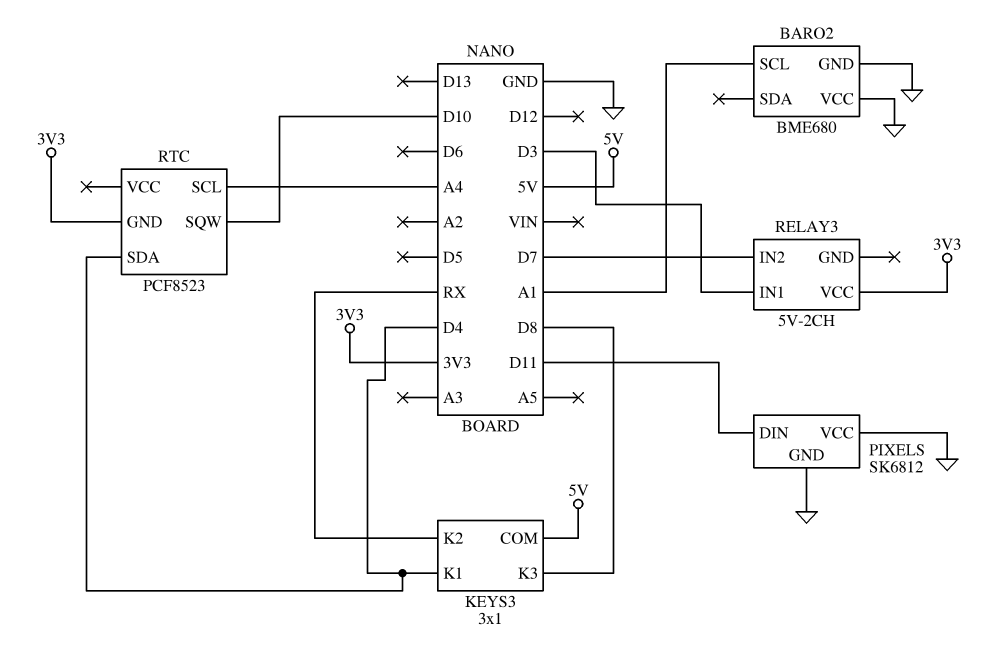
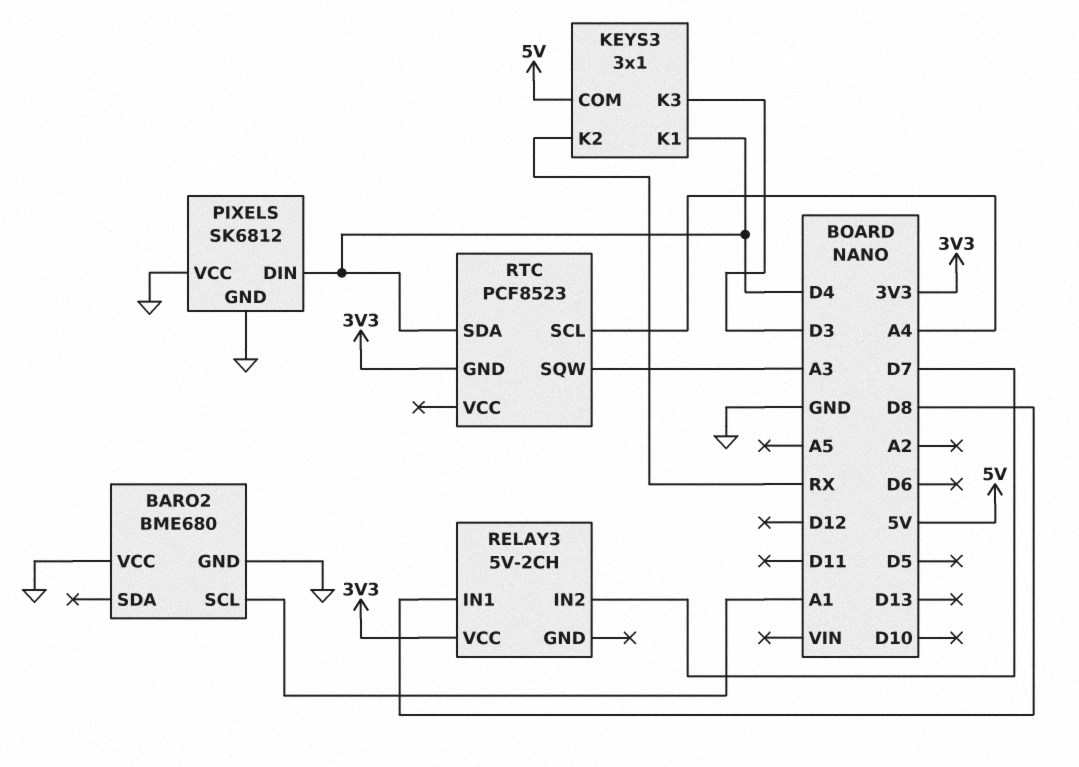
KEYS3 pin K3: D8 -> D3
PIXELS pin DIN: D11 -> D4
RELAY3 pin IN1: D3 -> D8
RTC pin SQW: D10 -> A3

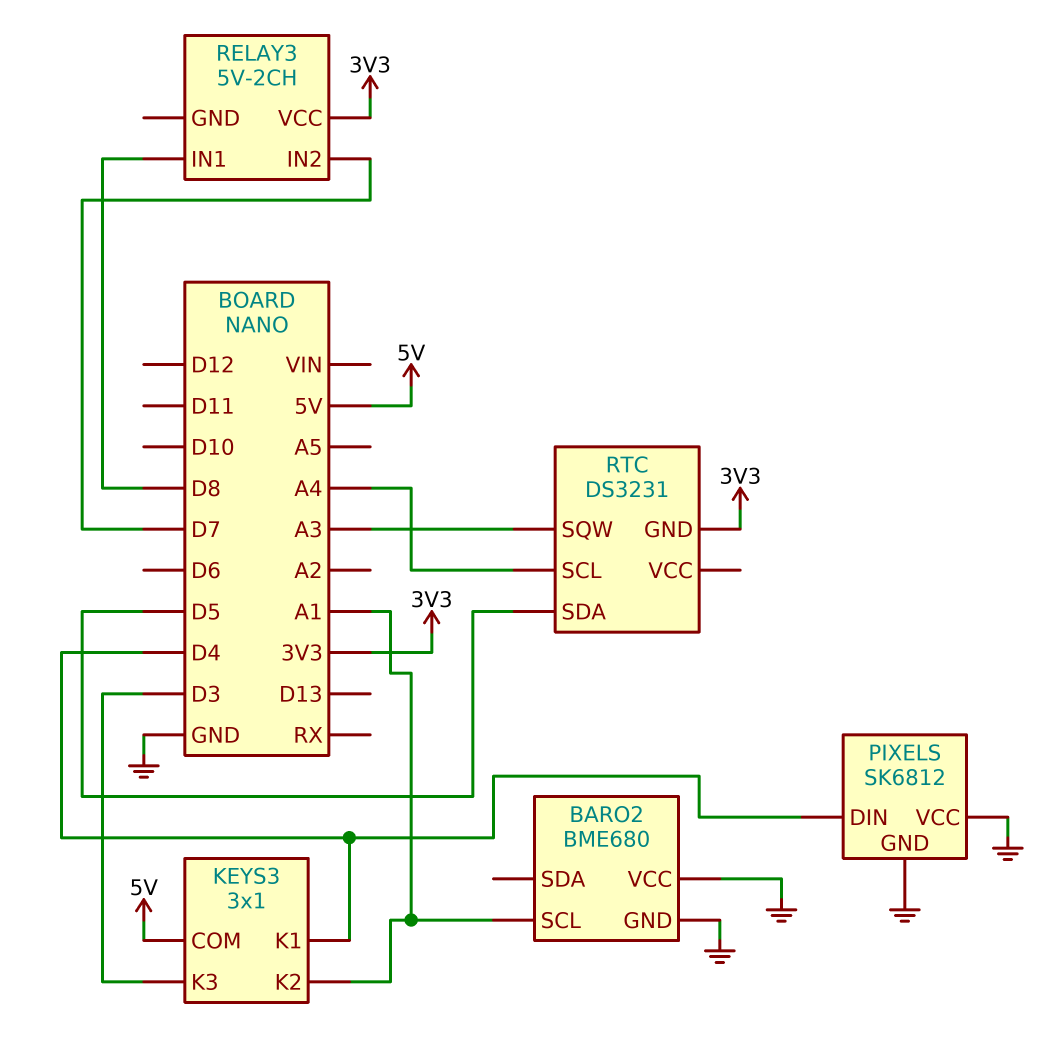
KEYS3 pin K2: RX -> A1
RTC: PCF8523 -> DS3231
RTC pin SDA: D4 -> D5

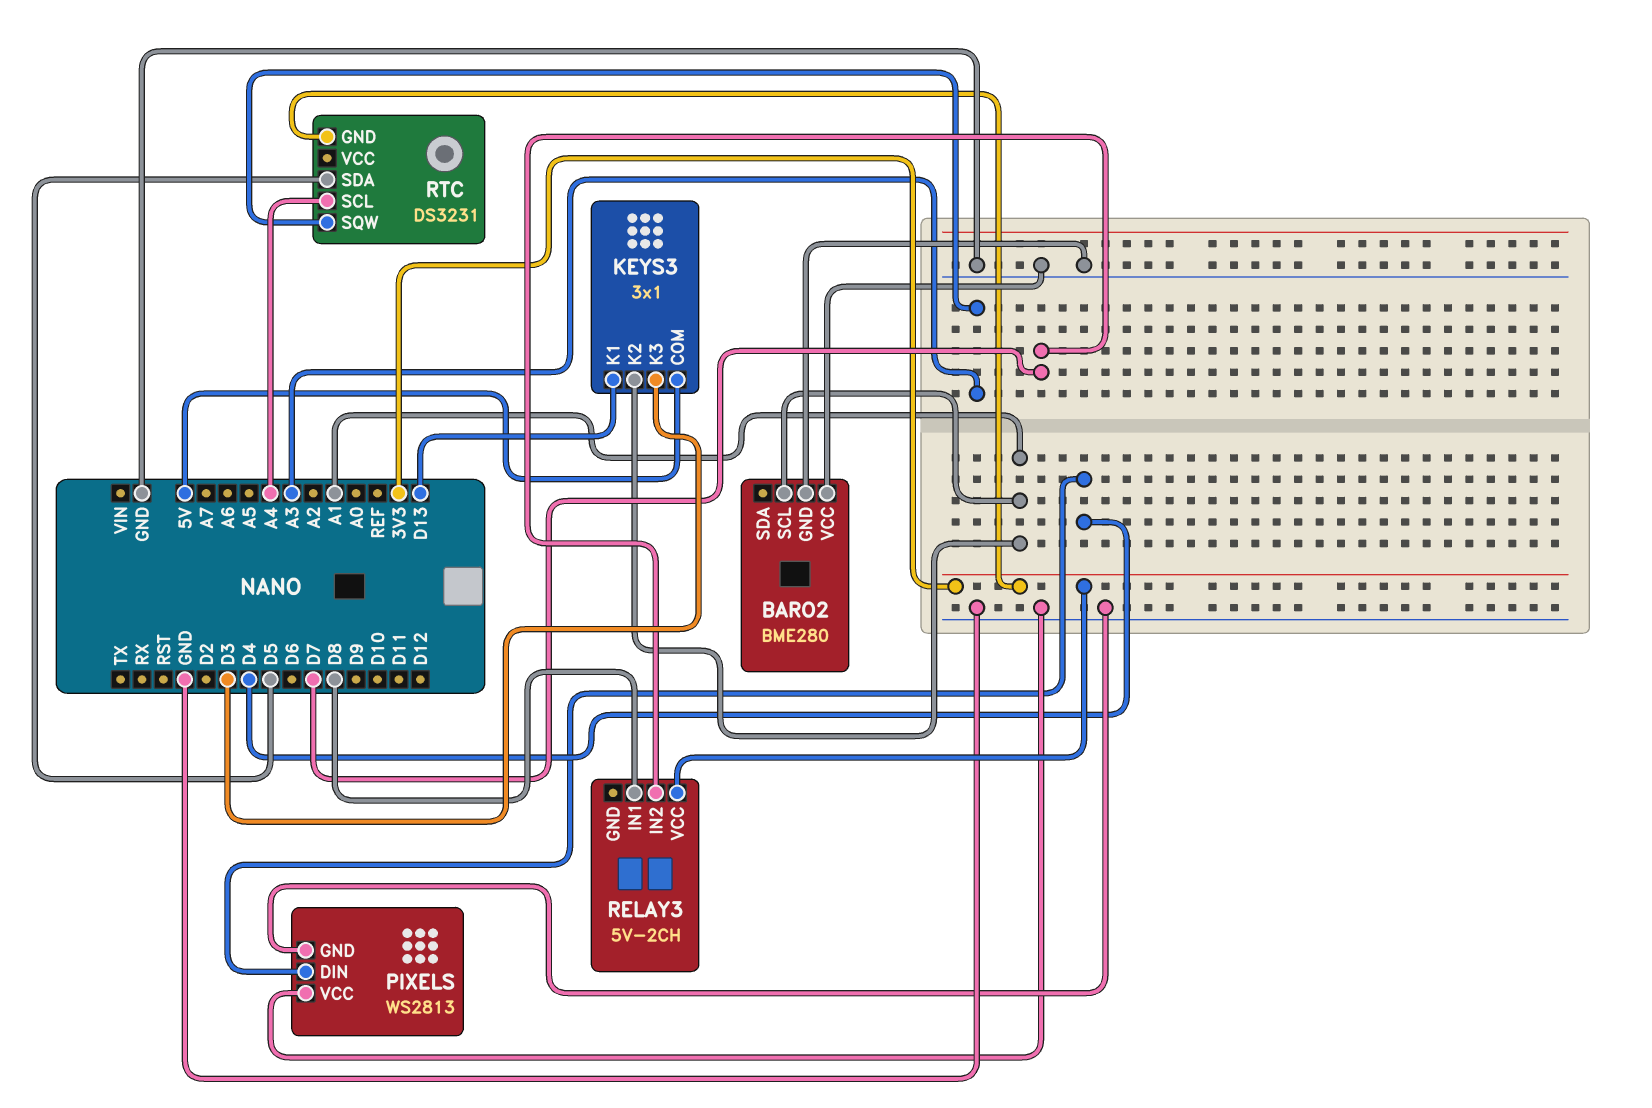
BARO2: BME680 -> BME280
KEYS3 pin K1: D4 -> D13
PIXELS: SK6812 -> WS2813

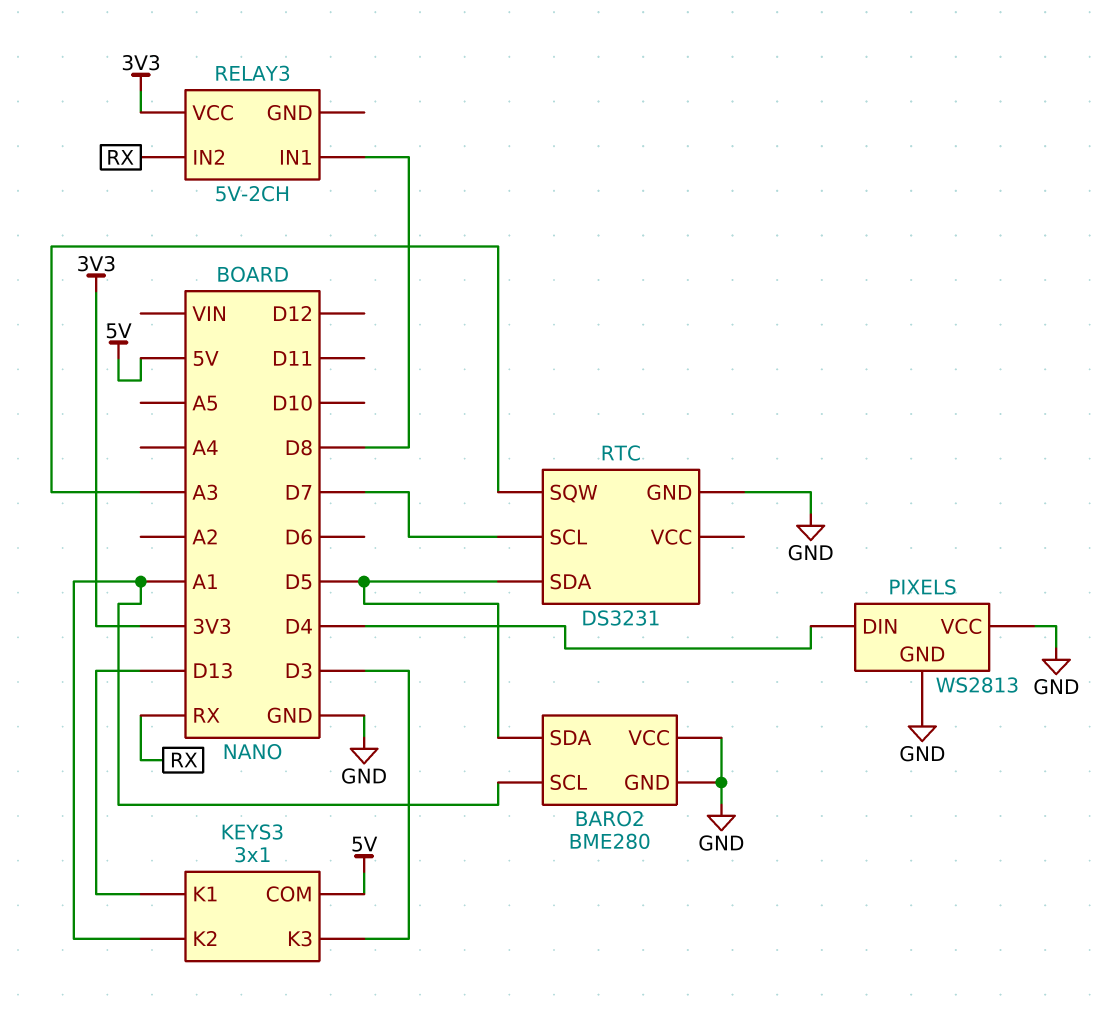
BARO2 pin SDA: none -> D5
RELAY3 pin IN2: D7 -> RX
RTC pin GND: 3V3 -> GND
RTC pin SCL: A4 -> D7

